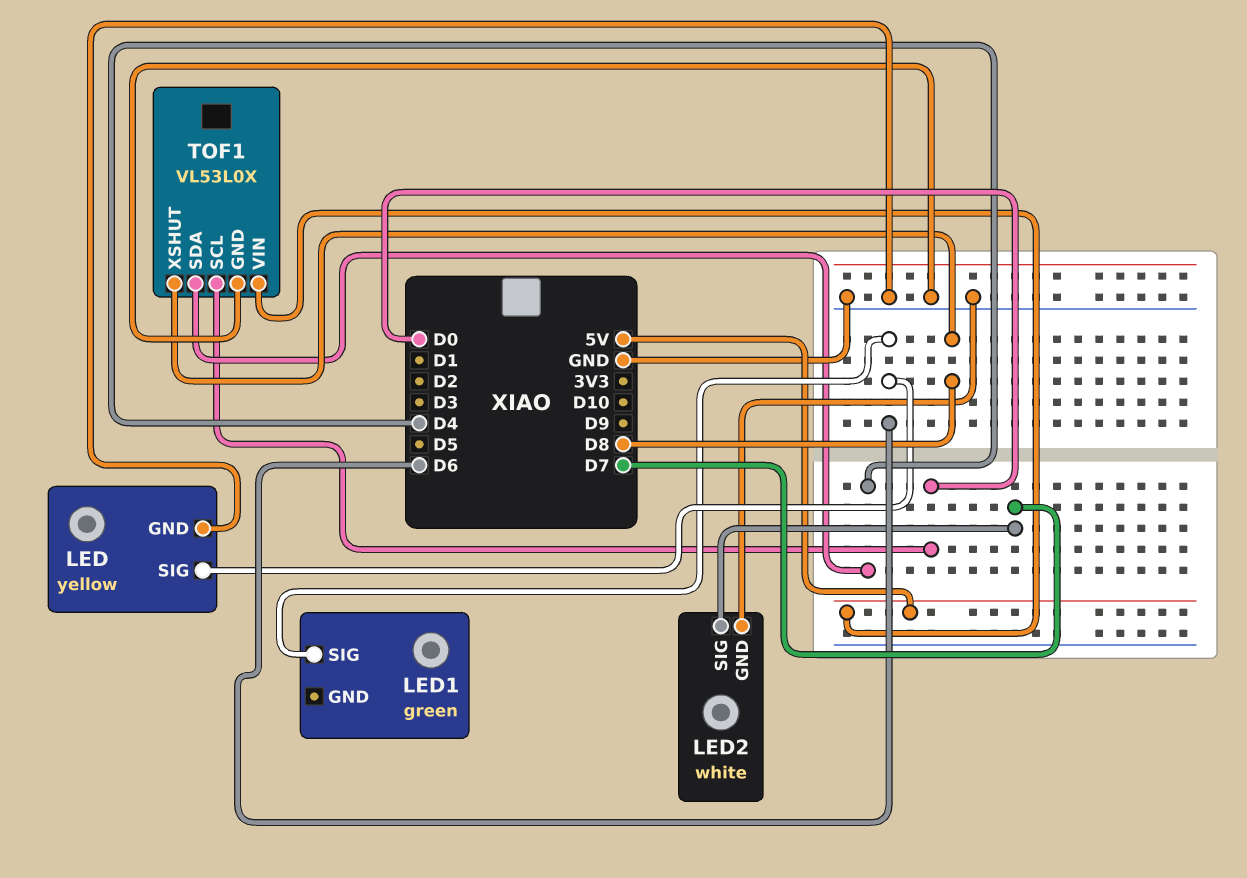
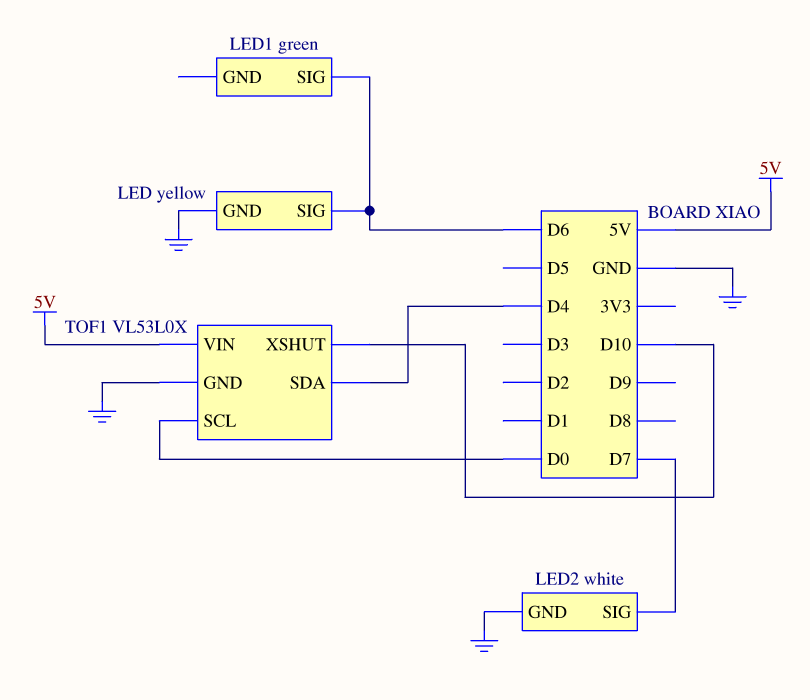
TOF1 pin XSHUT: D8 -> D10

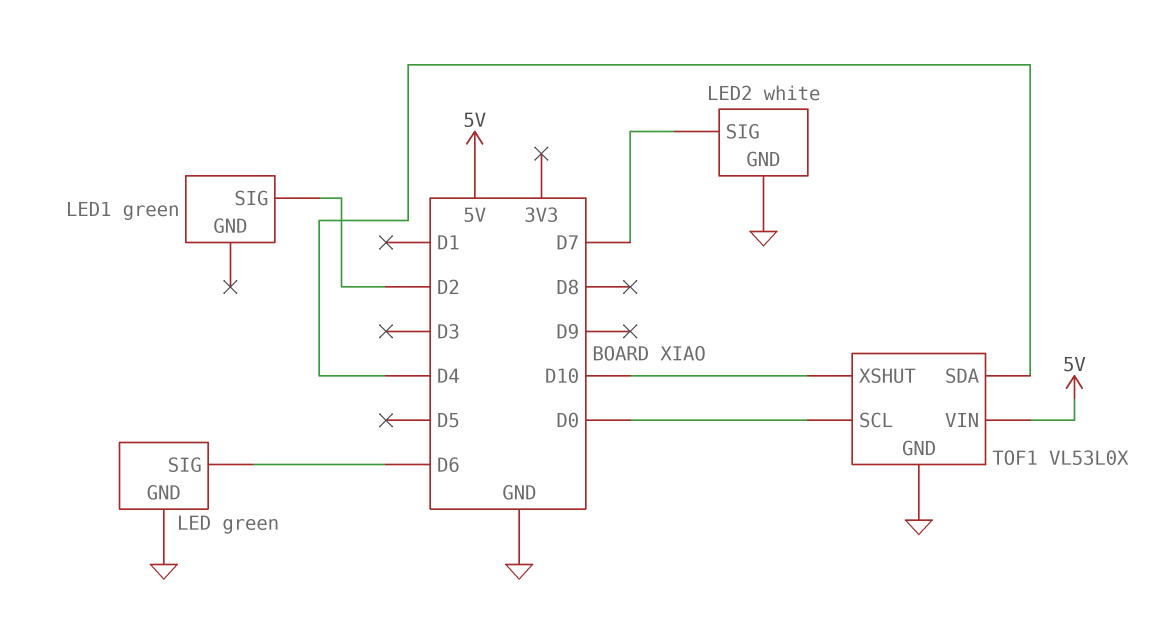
LED: yellow -> green
LED1 pin SIG: D6 -> D2

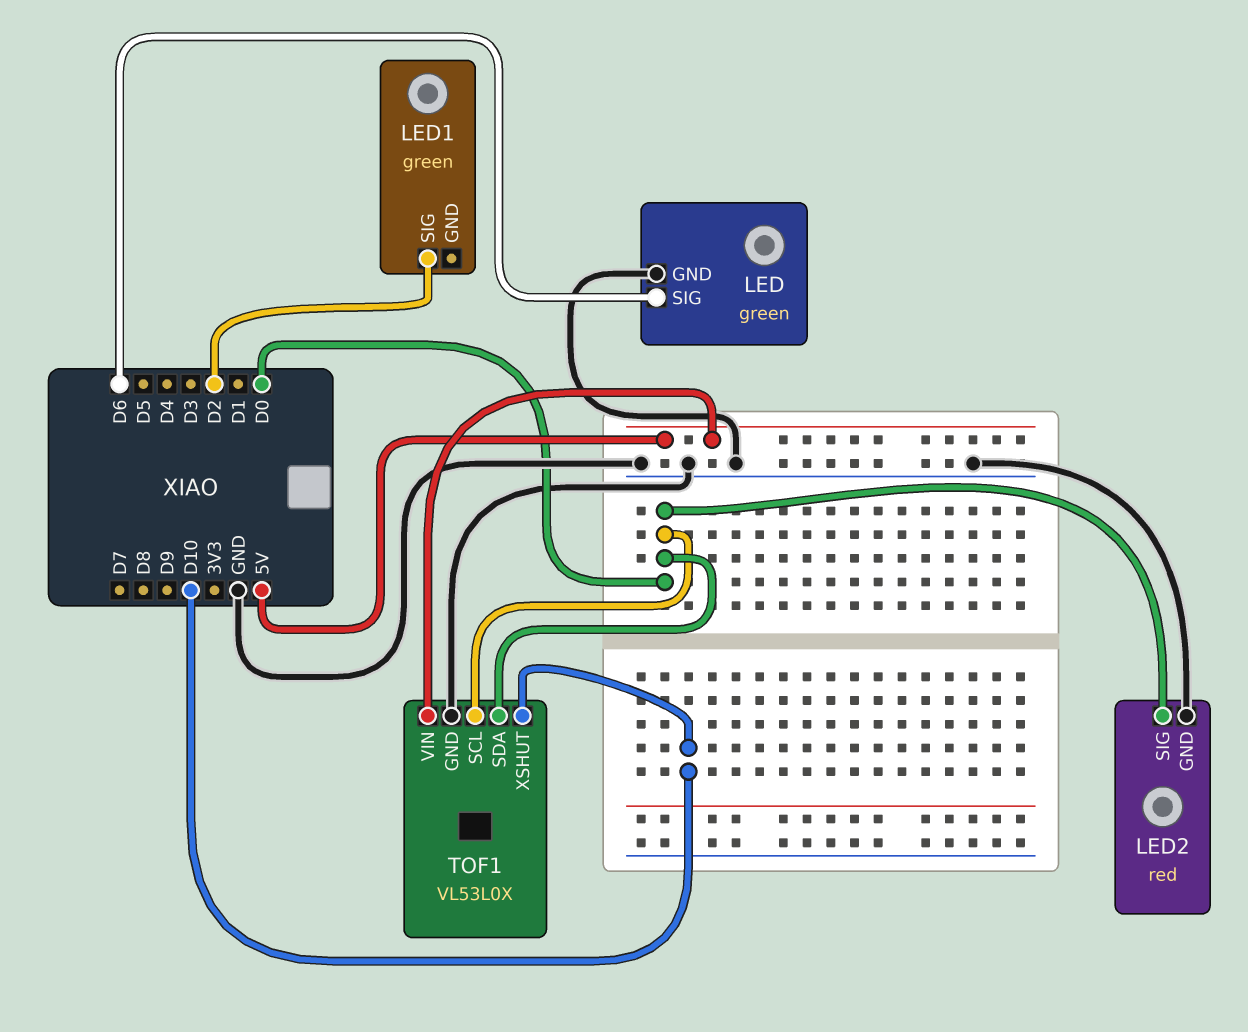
LED2: white -> red
LED2 pin SIG: D7 -> D0
TOF1 pin SDA: D4 -> D0

